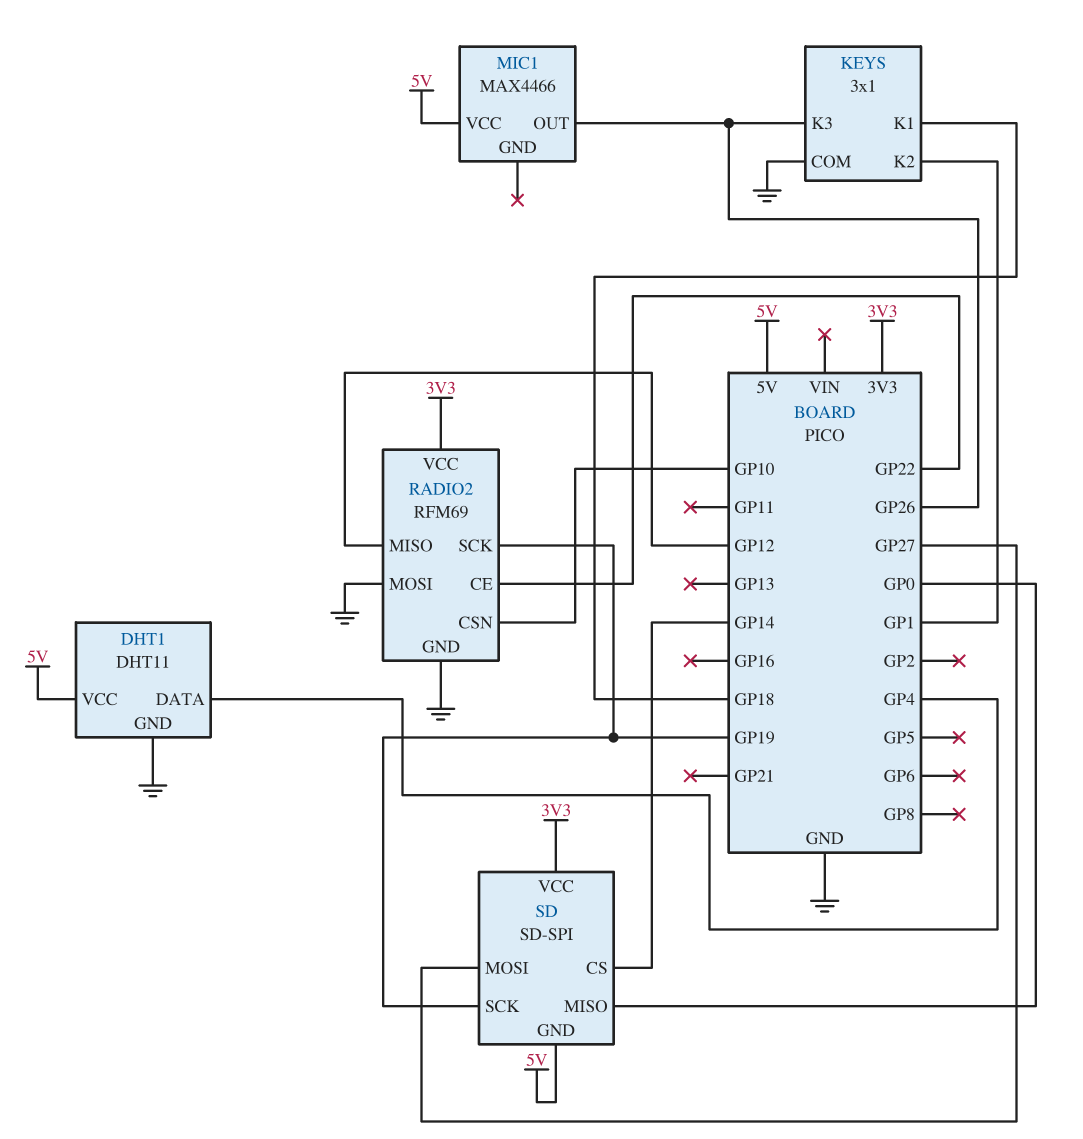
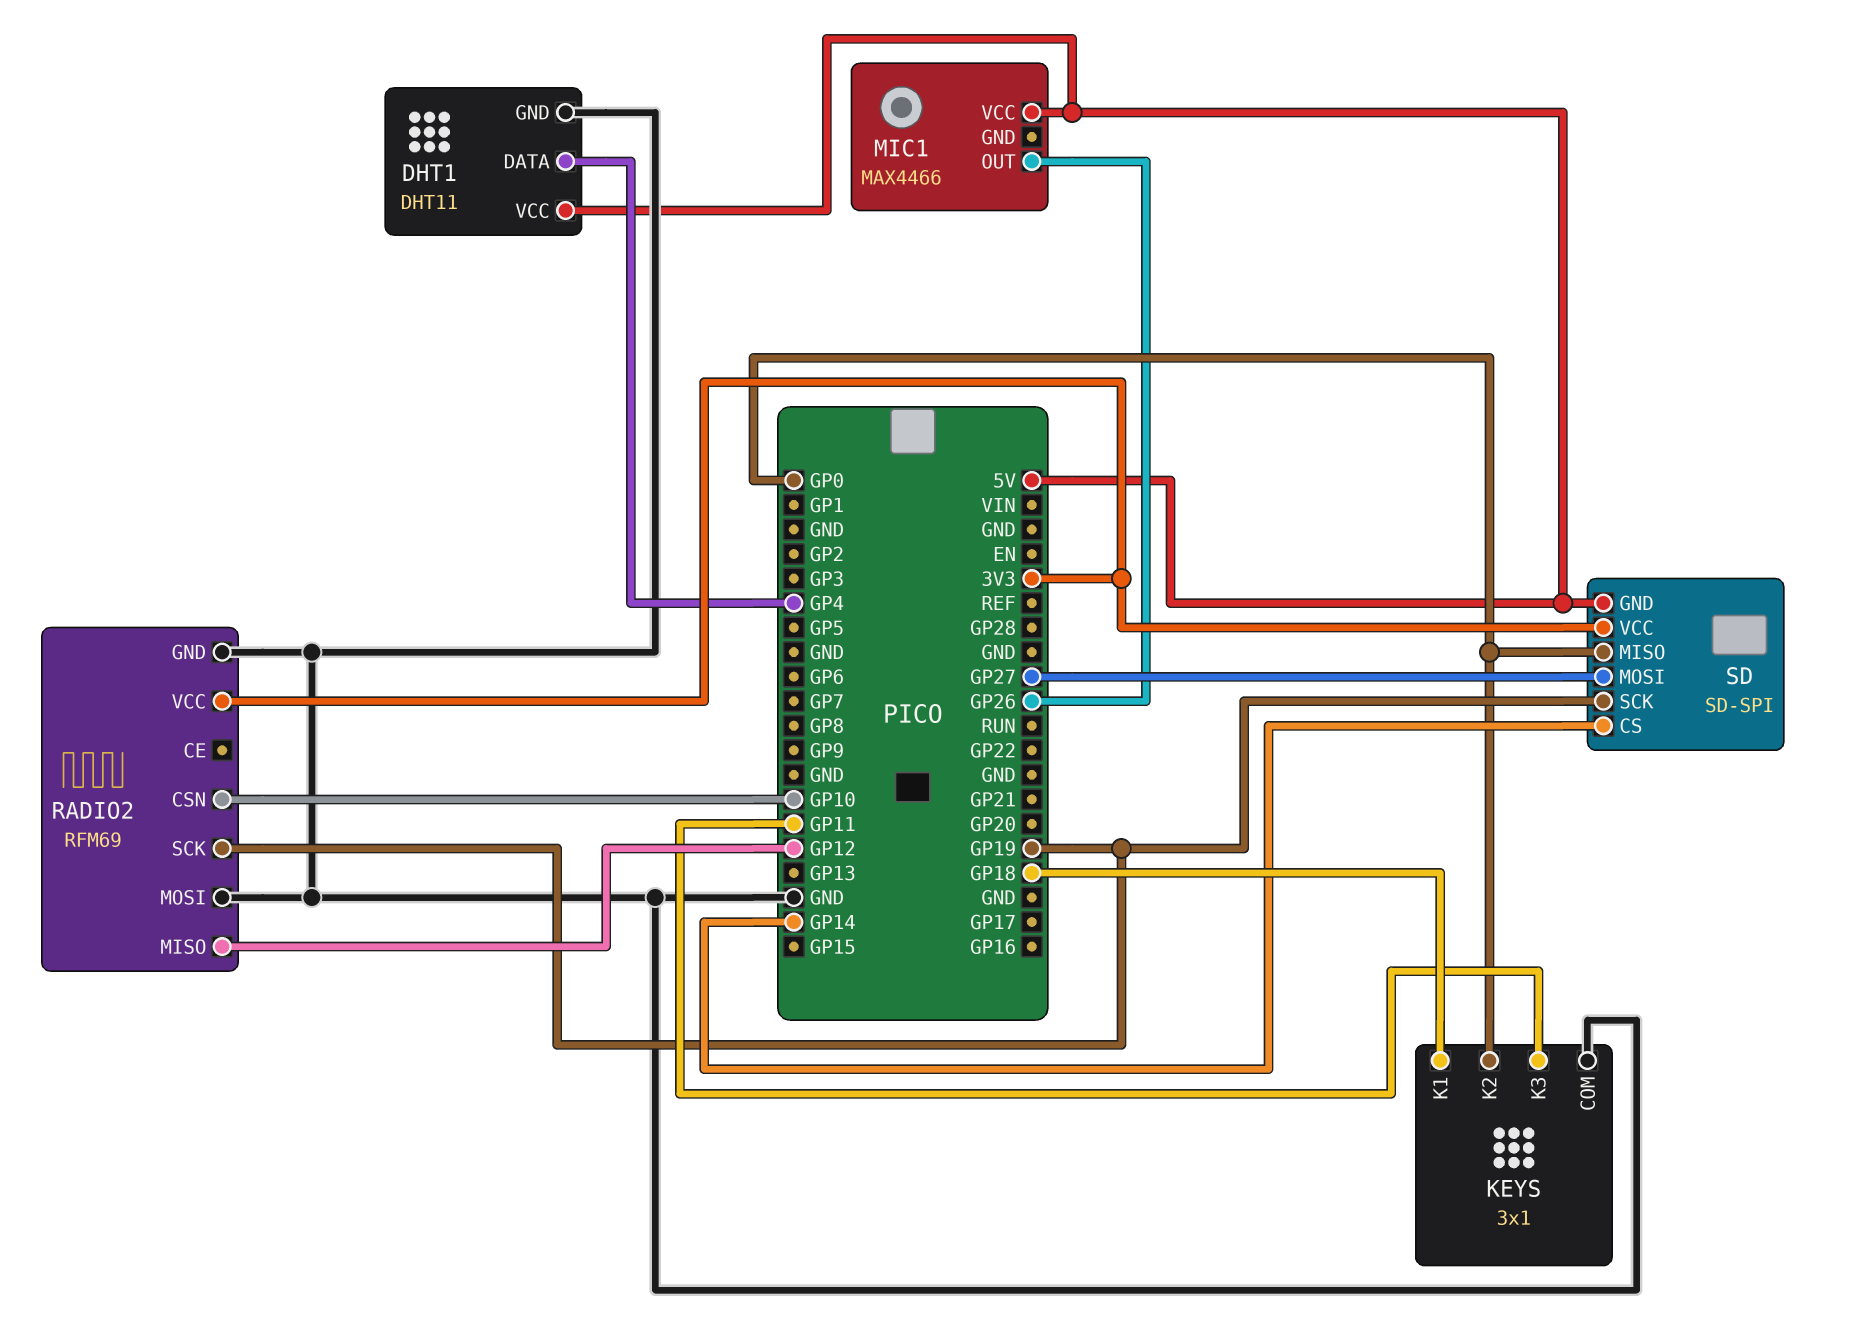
KEYS pin K2: GP1 -> GP0
KEYS pin K3: GP26 -> GP11
RADIO2 pin CE: GP22 -> none

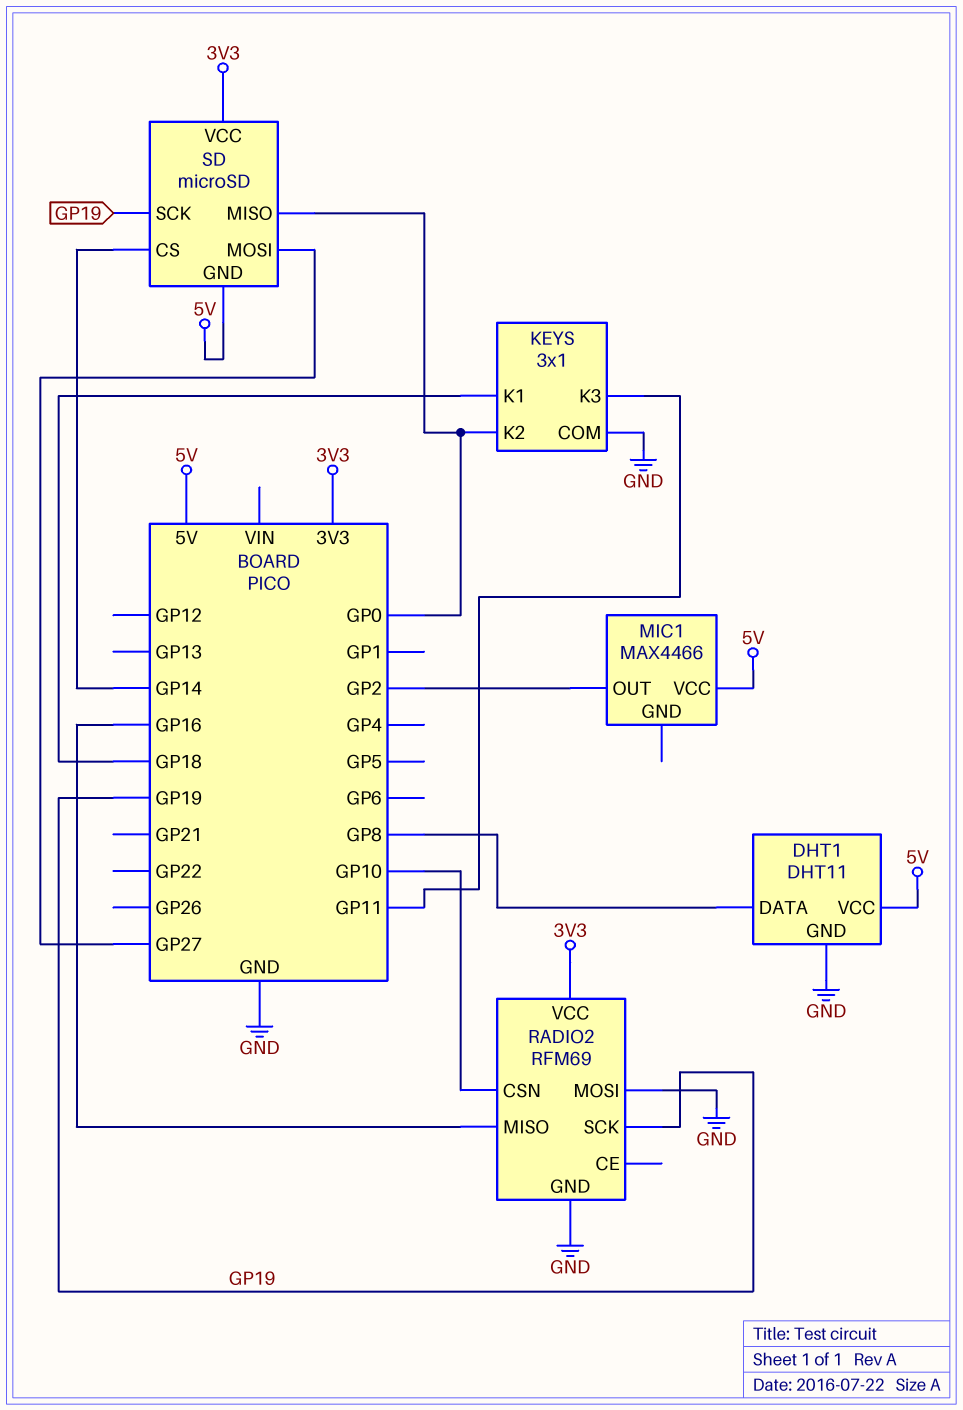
DHT1 pin DATA: GP4 -> GP8
MIC1 pin OUT: GP26 -> GP2
RADIO2 pin MISO: GP12 -> GP16
SD: SD-SPI -> microSD

